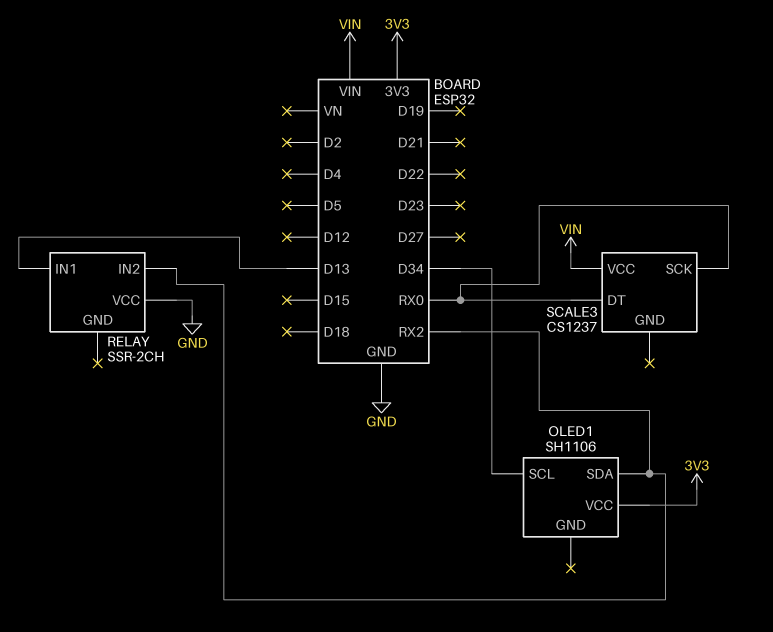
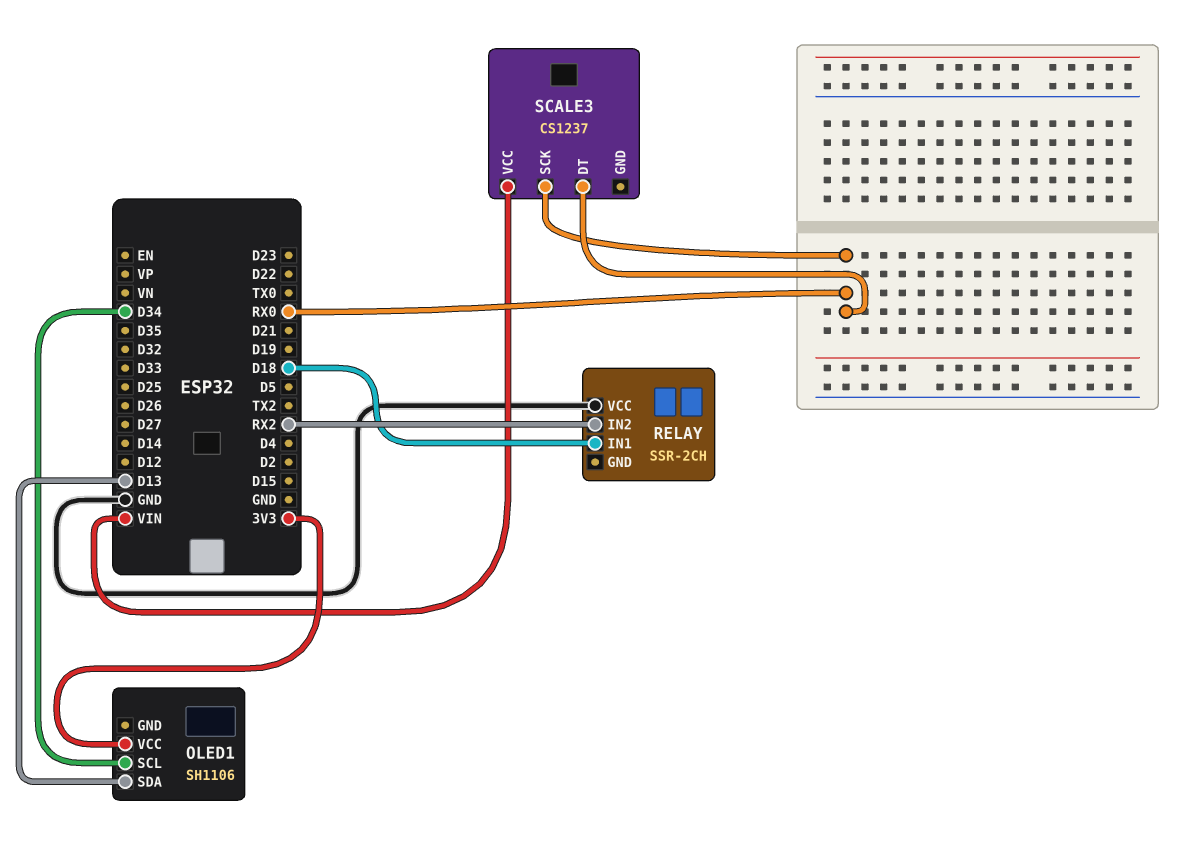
OLED1 pin SDA: RX2 -> D13
RELAY pin IN1: D13 -> D18

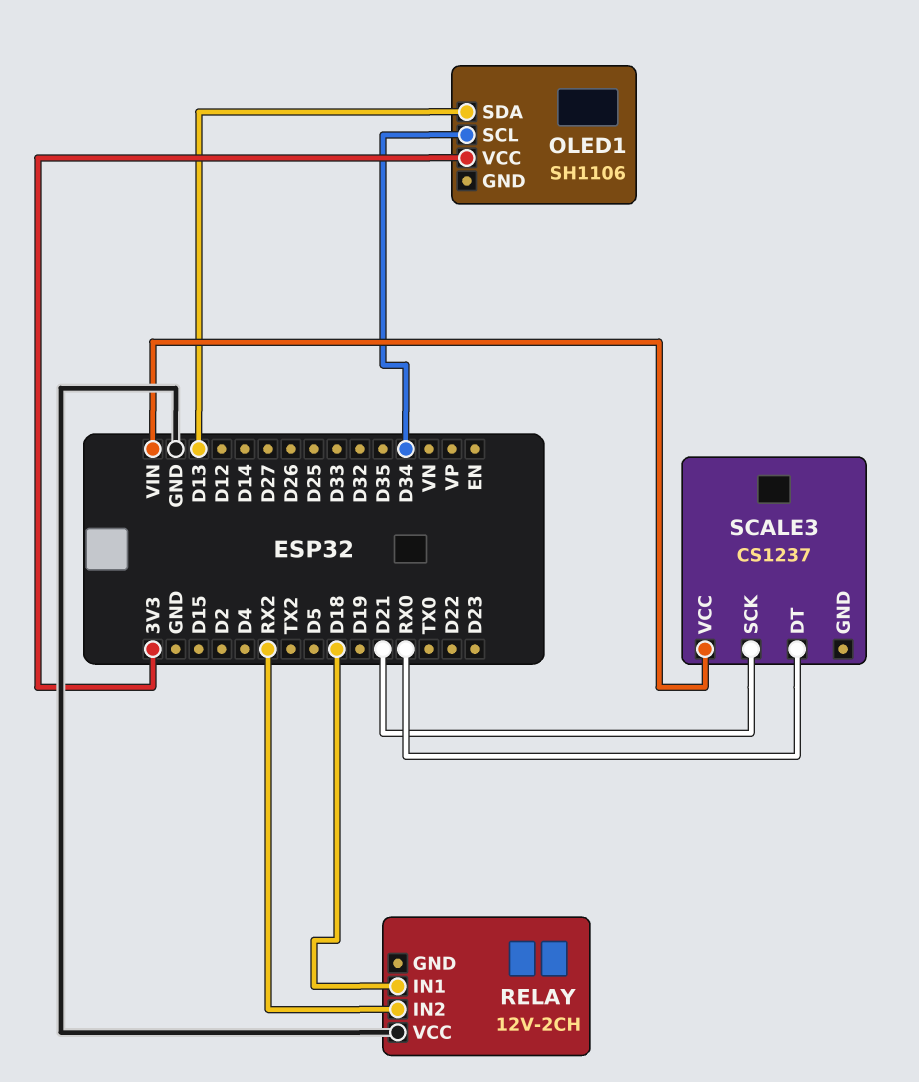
RELAY: SSR-2CH -> 12V-2CH
SCALE3 pin SCK: RX0 -> D21

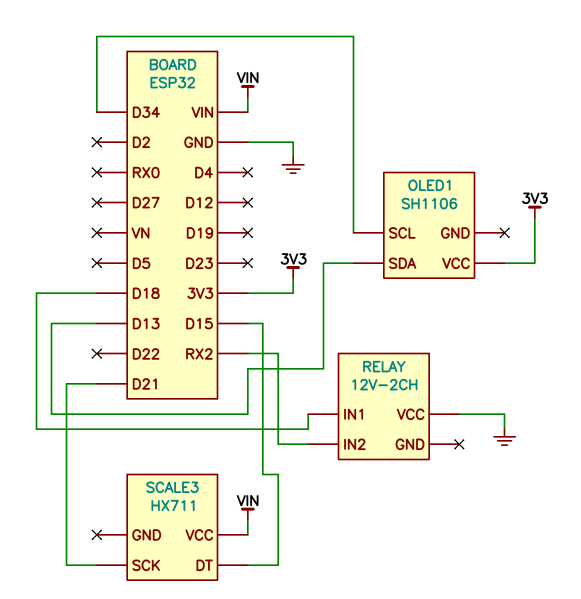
SCALE3: CS1237 -> HX711
SCALE3 pin DT: RX0 -> D15

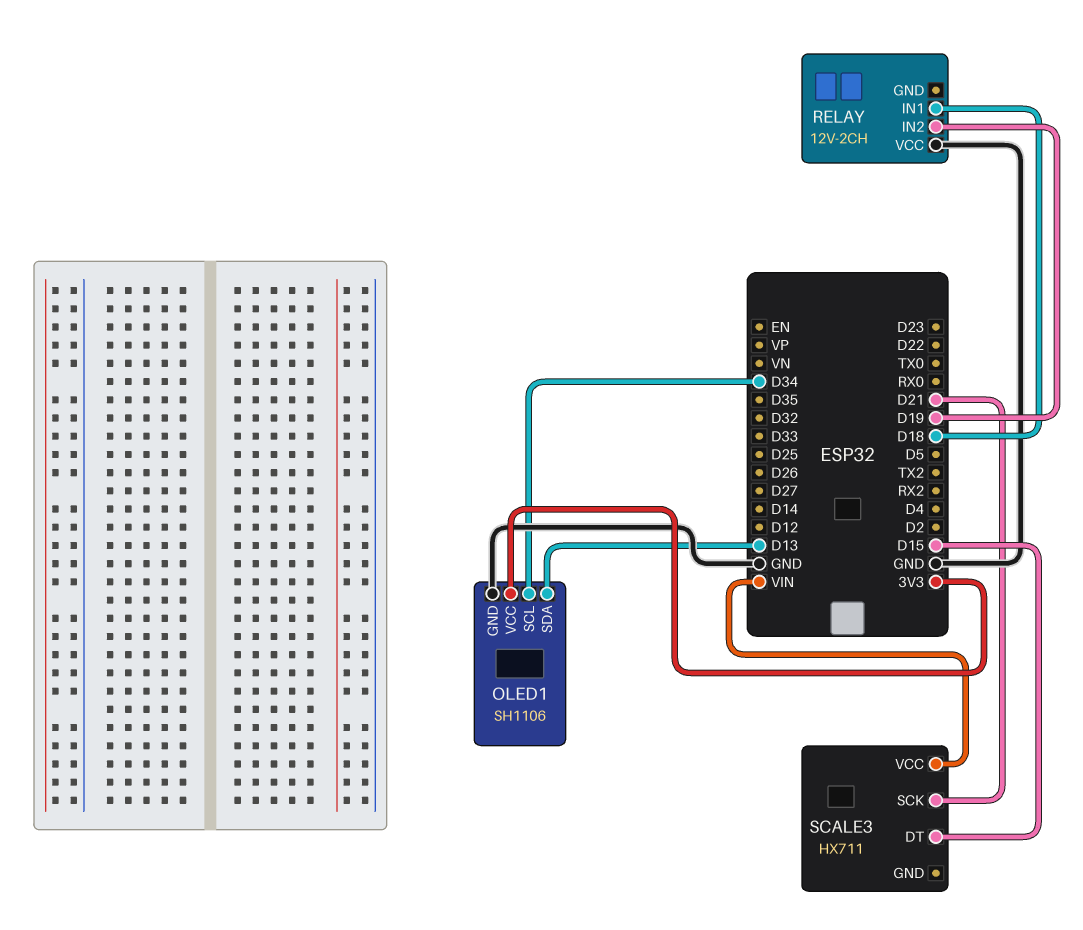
OLED1 pin GND: none -> GND
RELAY pin IN2: RX2 -> D19

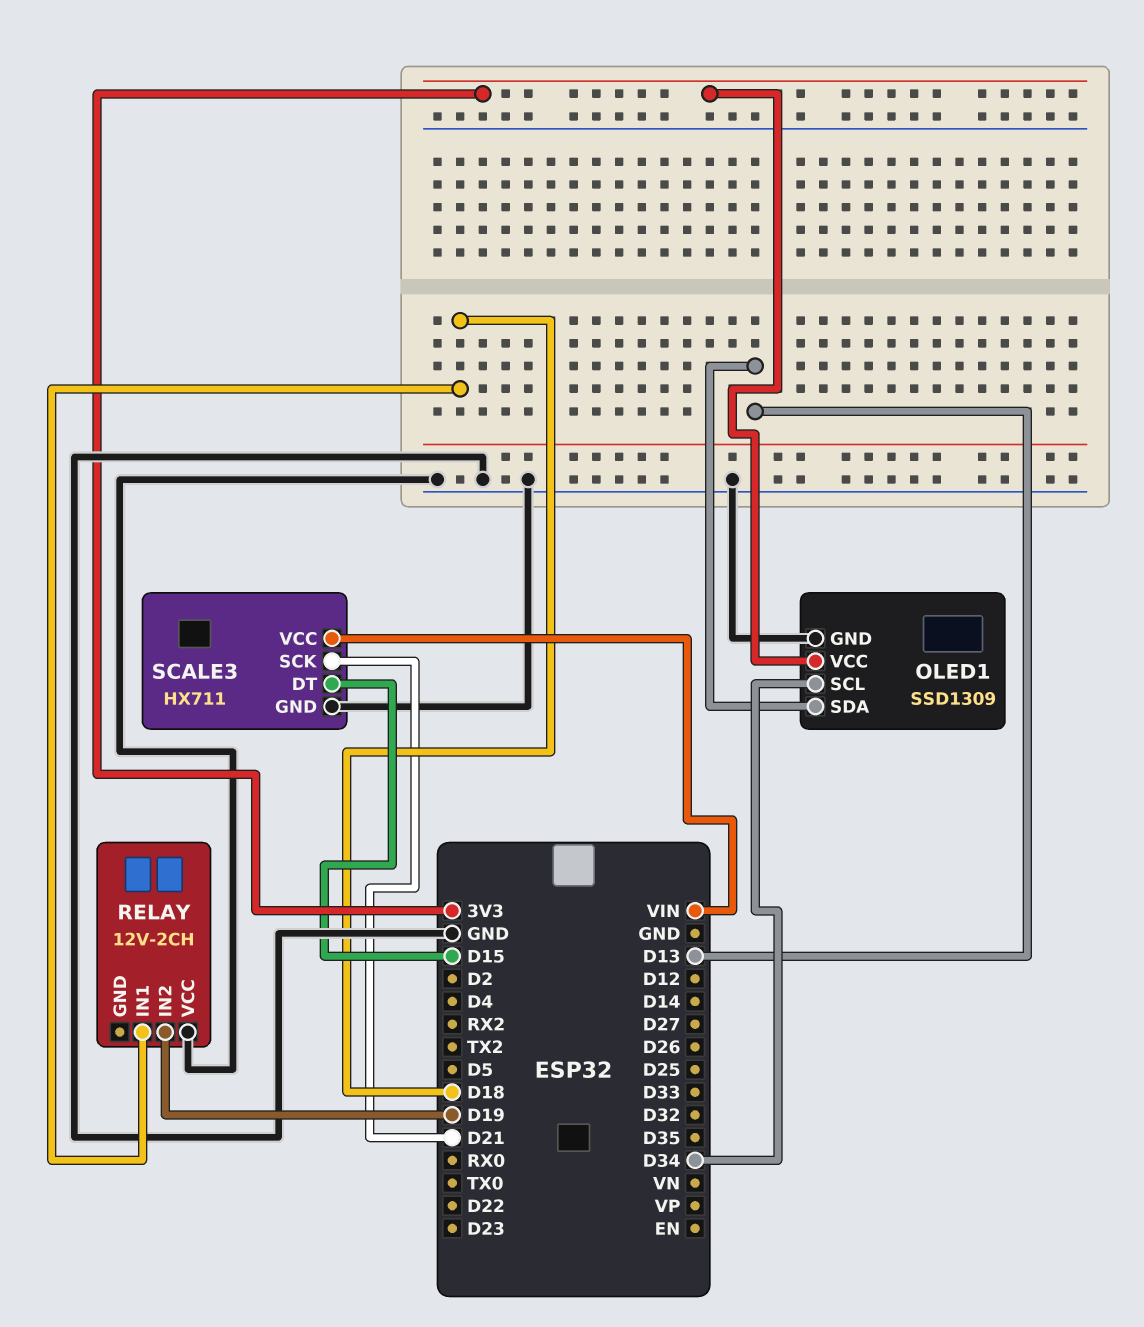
OLED1: SH1106 -> SSD1309
SCALE3 pin GND: none -> GND

